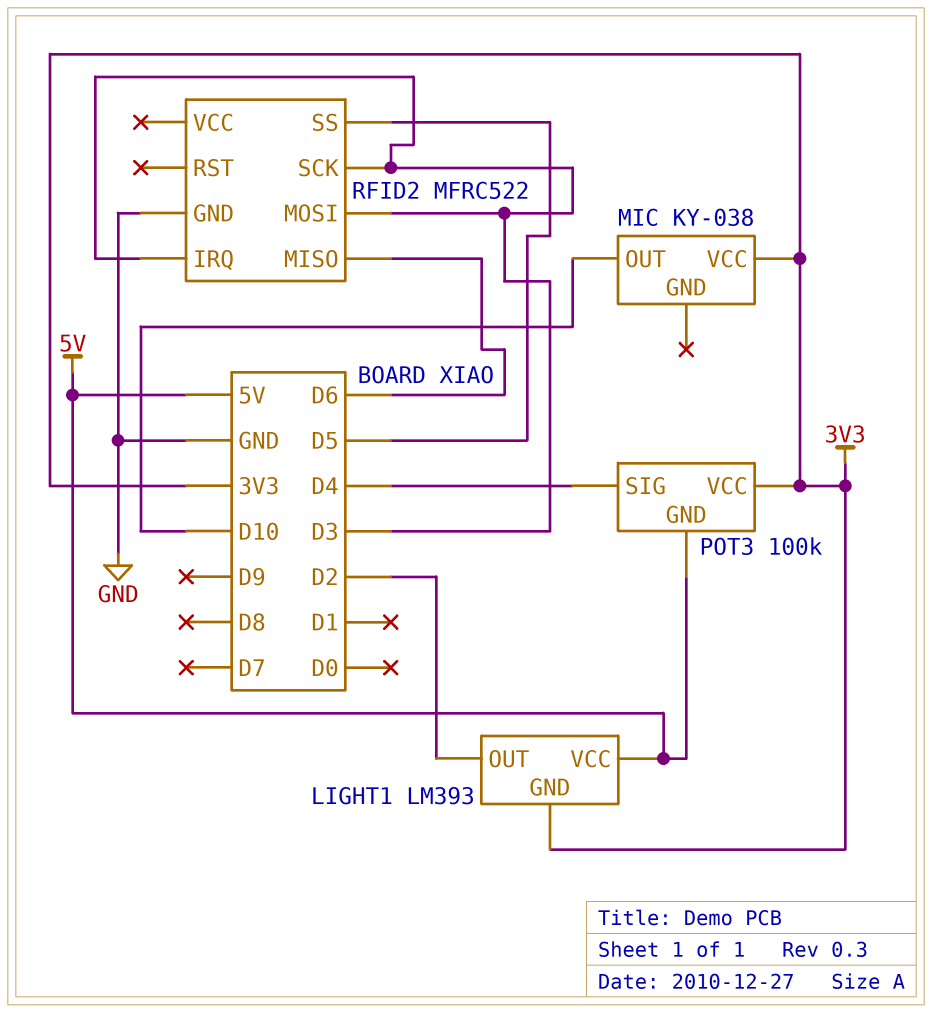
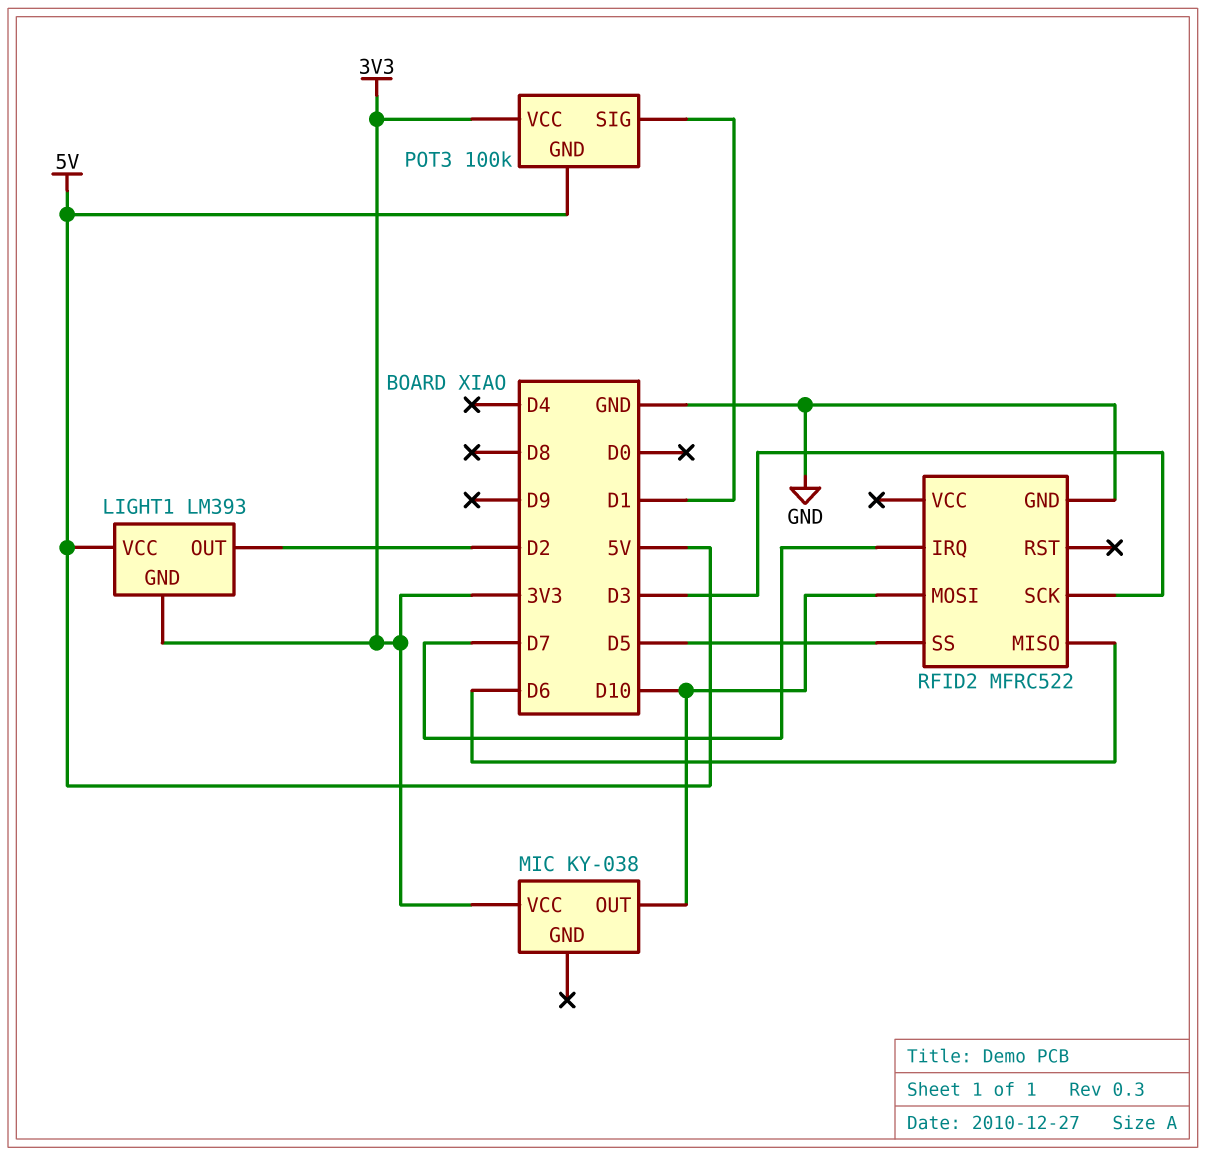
POT3 pin SIG: D4 -> D1
RFID2 pin IRQ: D3 -> D7
RFID2 pin MOSI: D3 -> D10

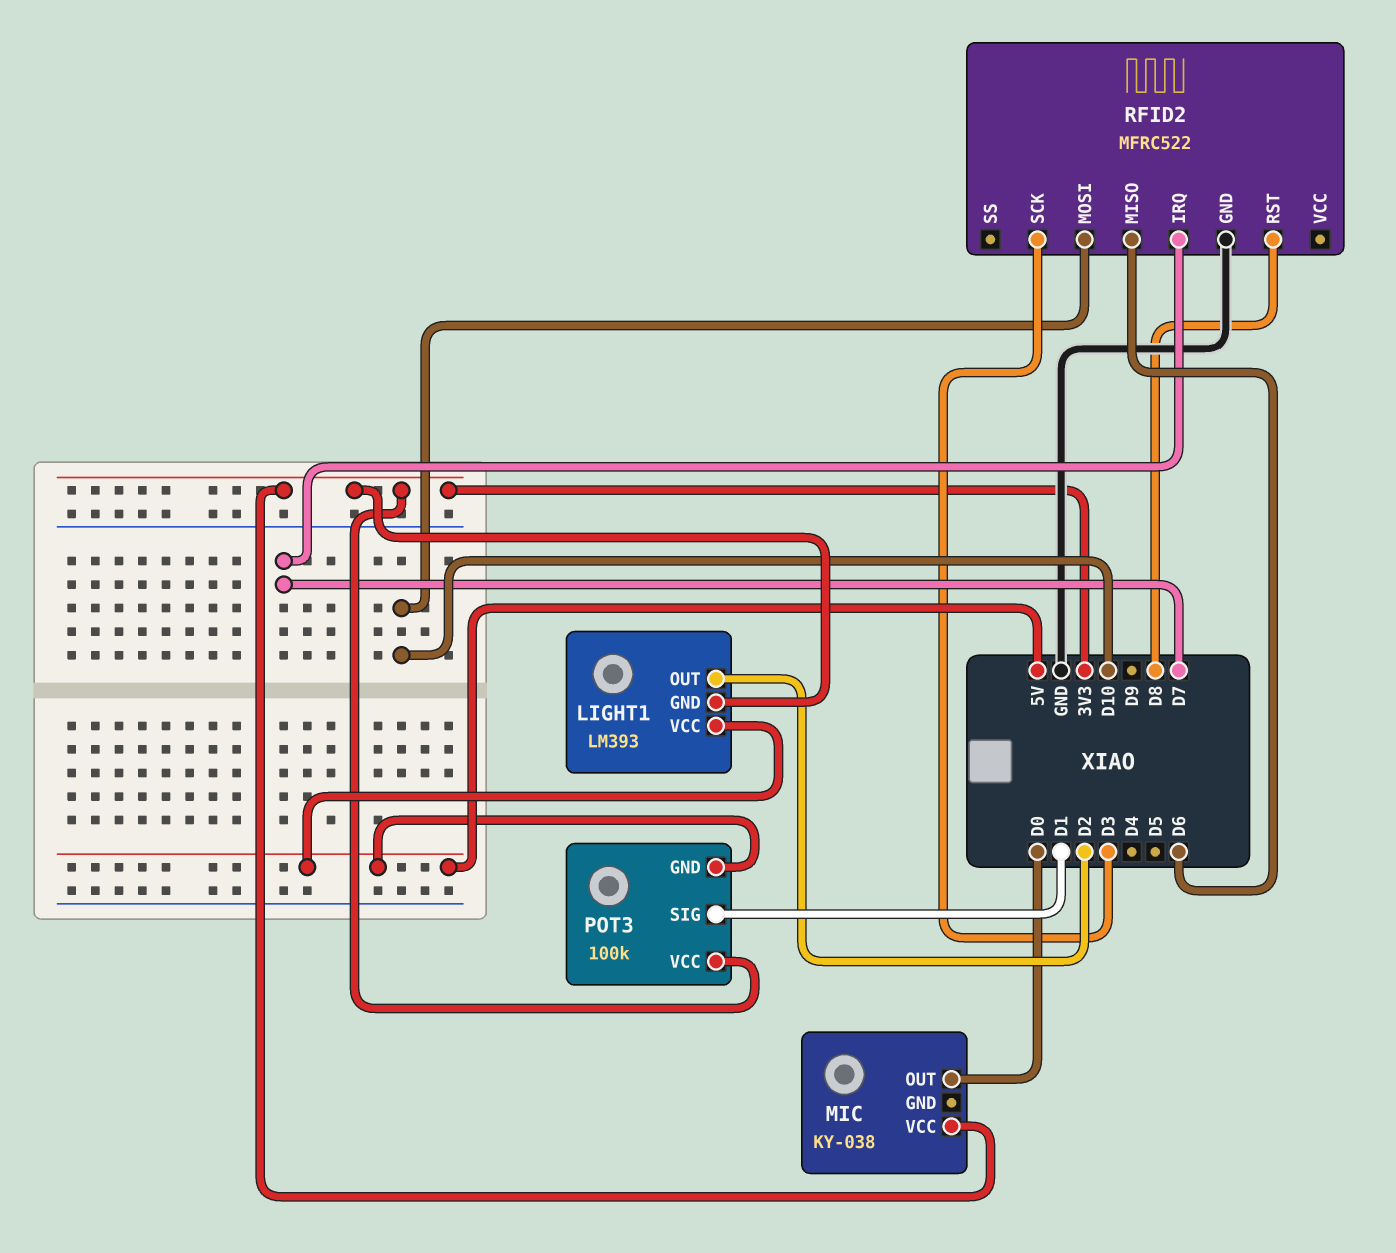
MIC pin OUT: D10 -> D0
RFID2 pin RST: none -> D8
RFID2 pin SS: D5 -> none

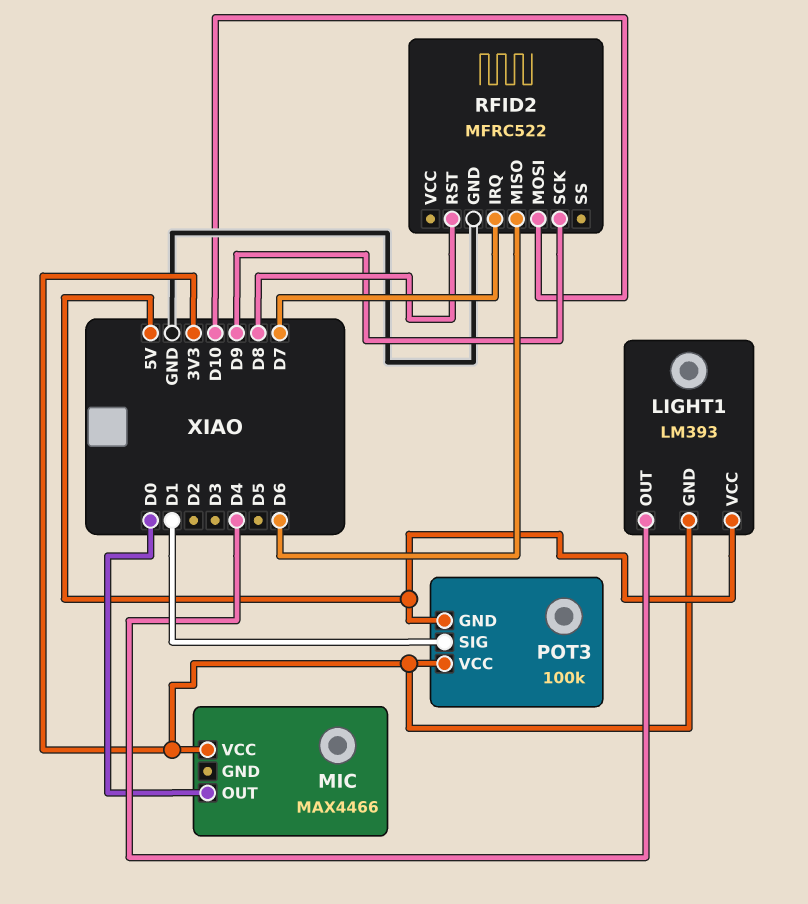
LIGHT1 pin OUT: D2 -> D4
MIC: KY-038 -> MAX4466
RFID2 pin SCK: D3 -> D9

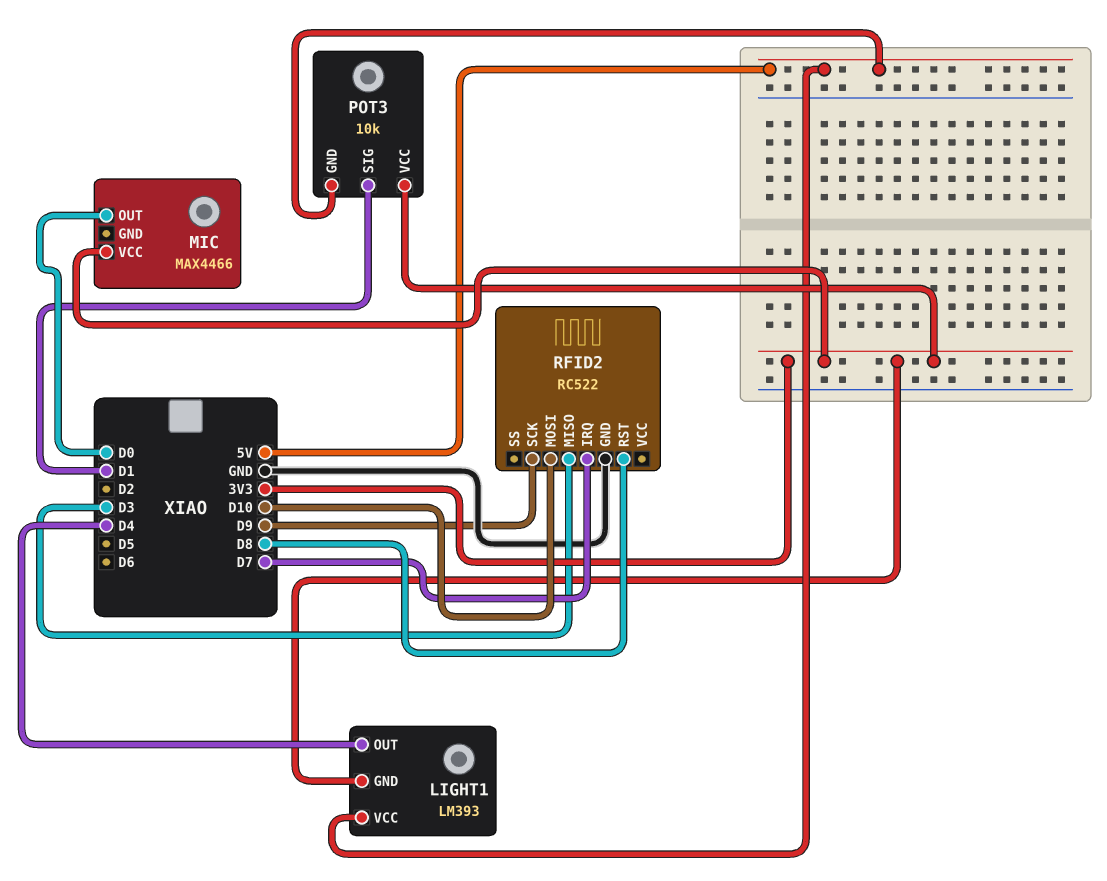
POT3: 100k -> 10k
RFID2: MFRC522 -> RC522
RFID2 pin MISO: D6 -> D3

